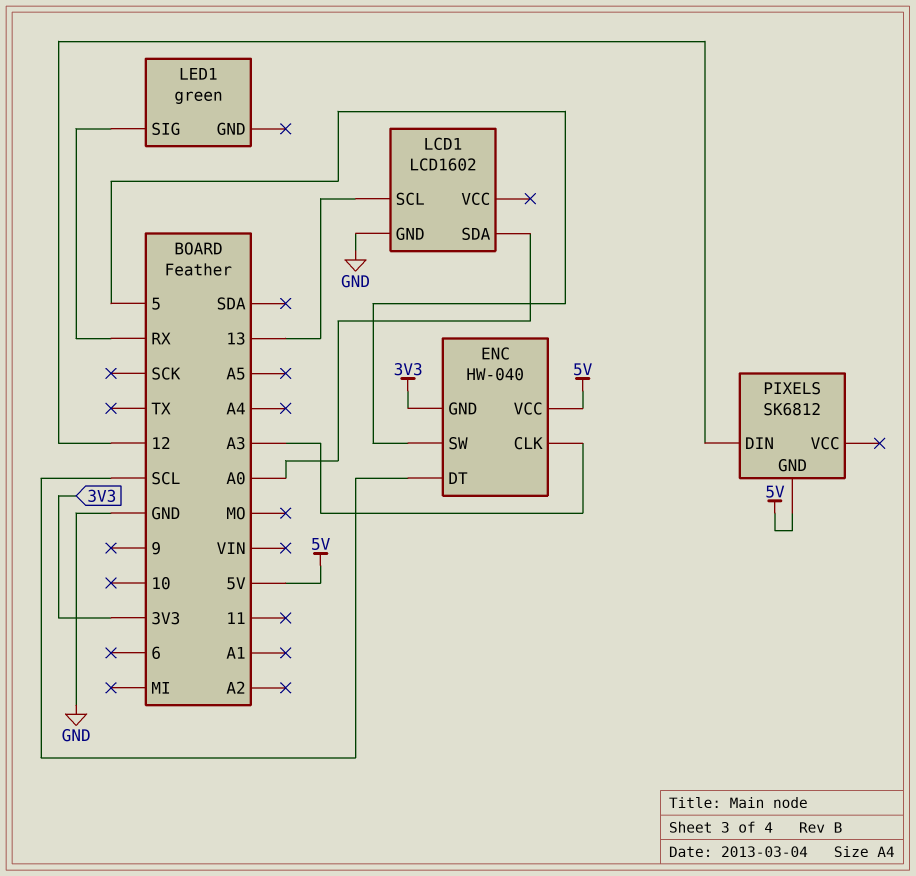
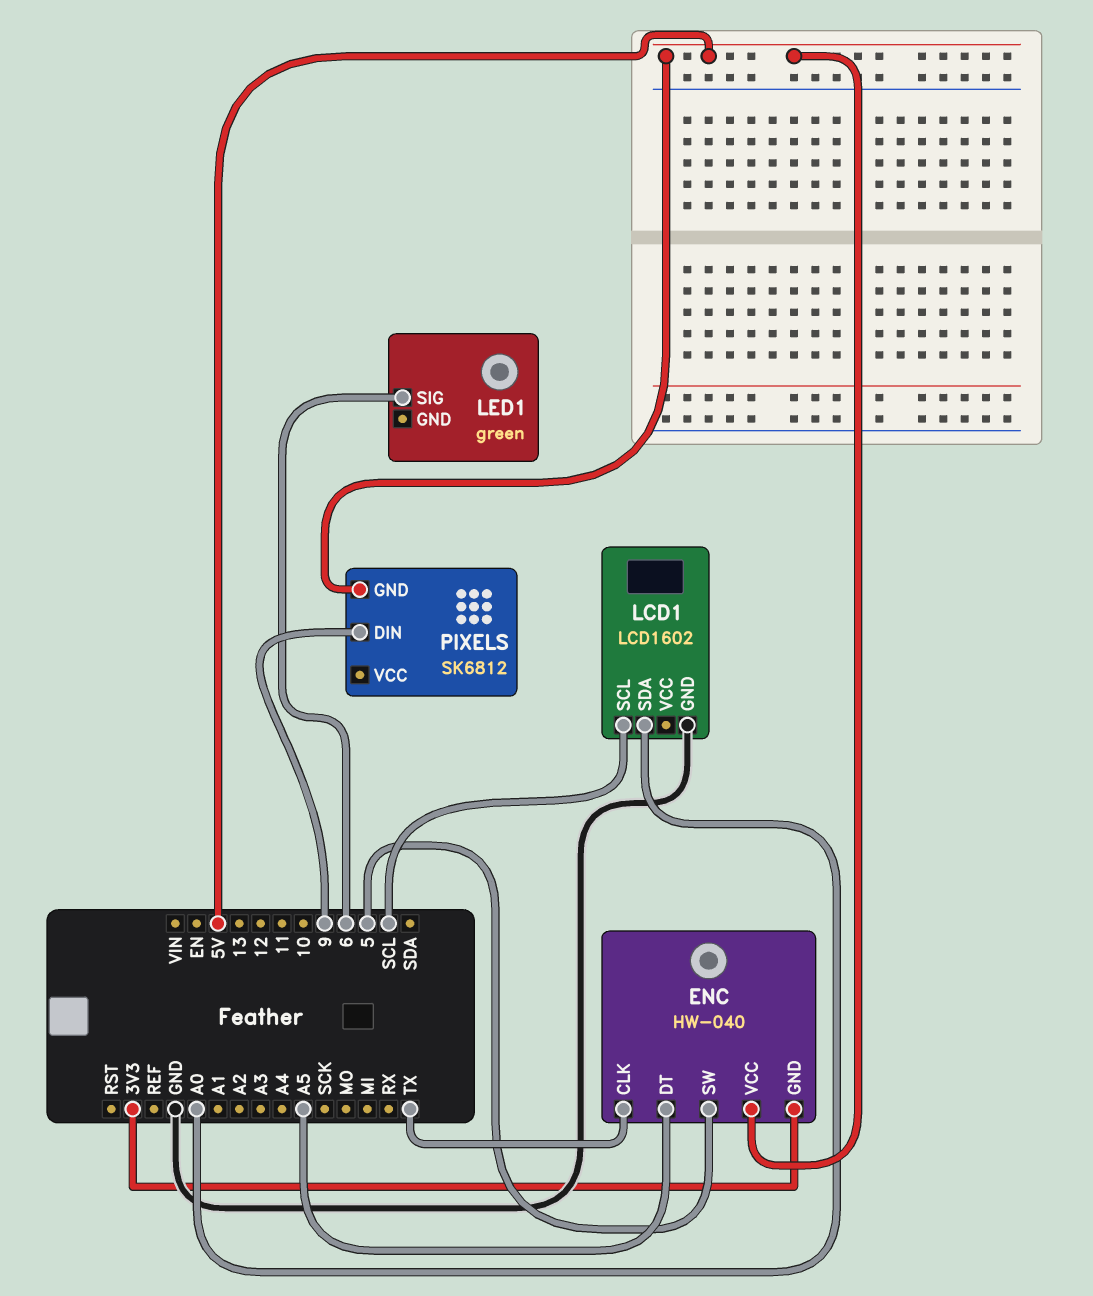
ENC pin CLK: A3 -> TX
ENC pin DT: SCL -> A5
LCD1 pin SCL: 13 -> SCL
LED1 pin SIG: RX -> 6
PIXELS pin DIN: 12 -> 9

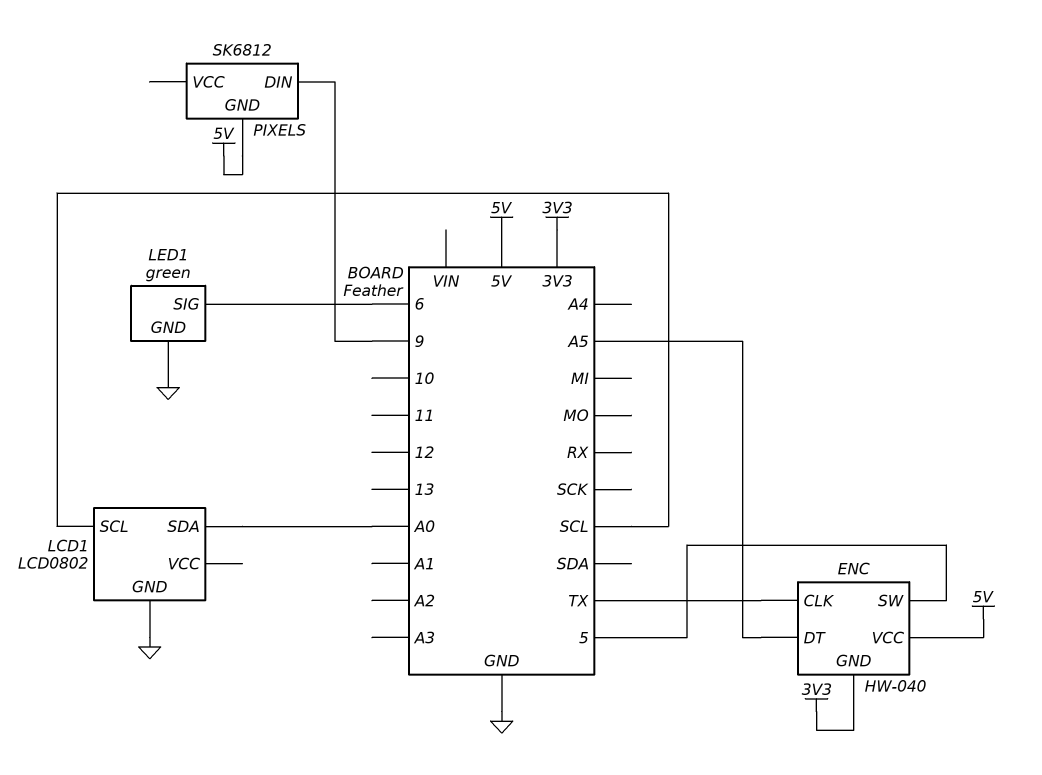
LCD1: LCD1602 -> LCD0802
LED1 pin GND: none -> GND

